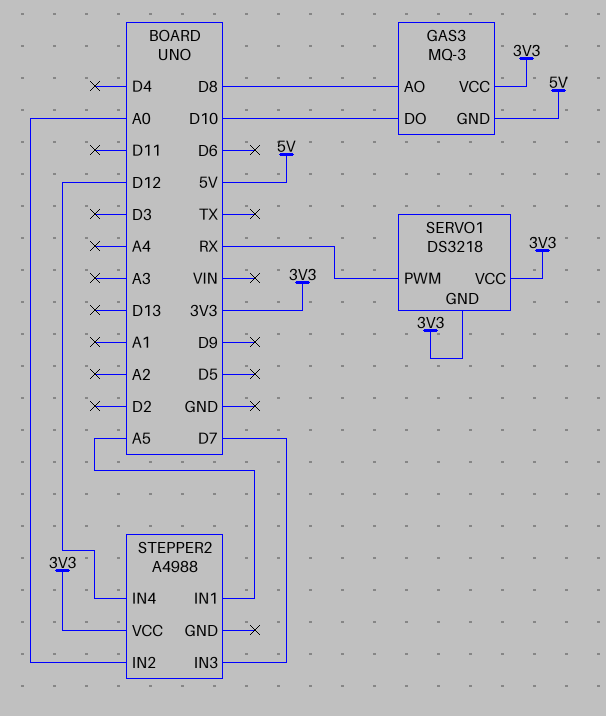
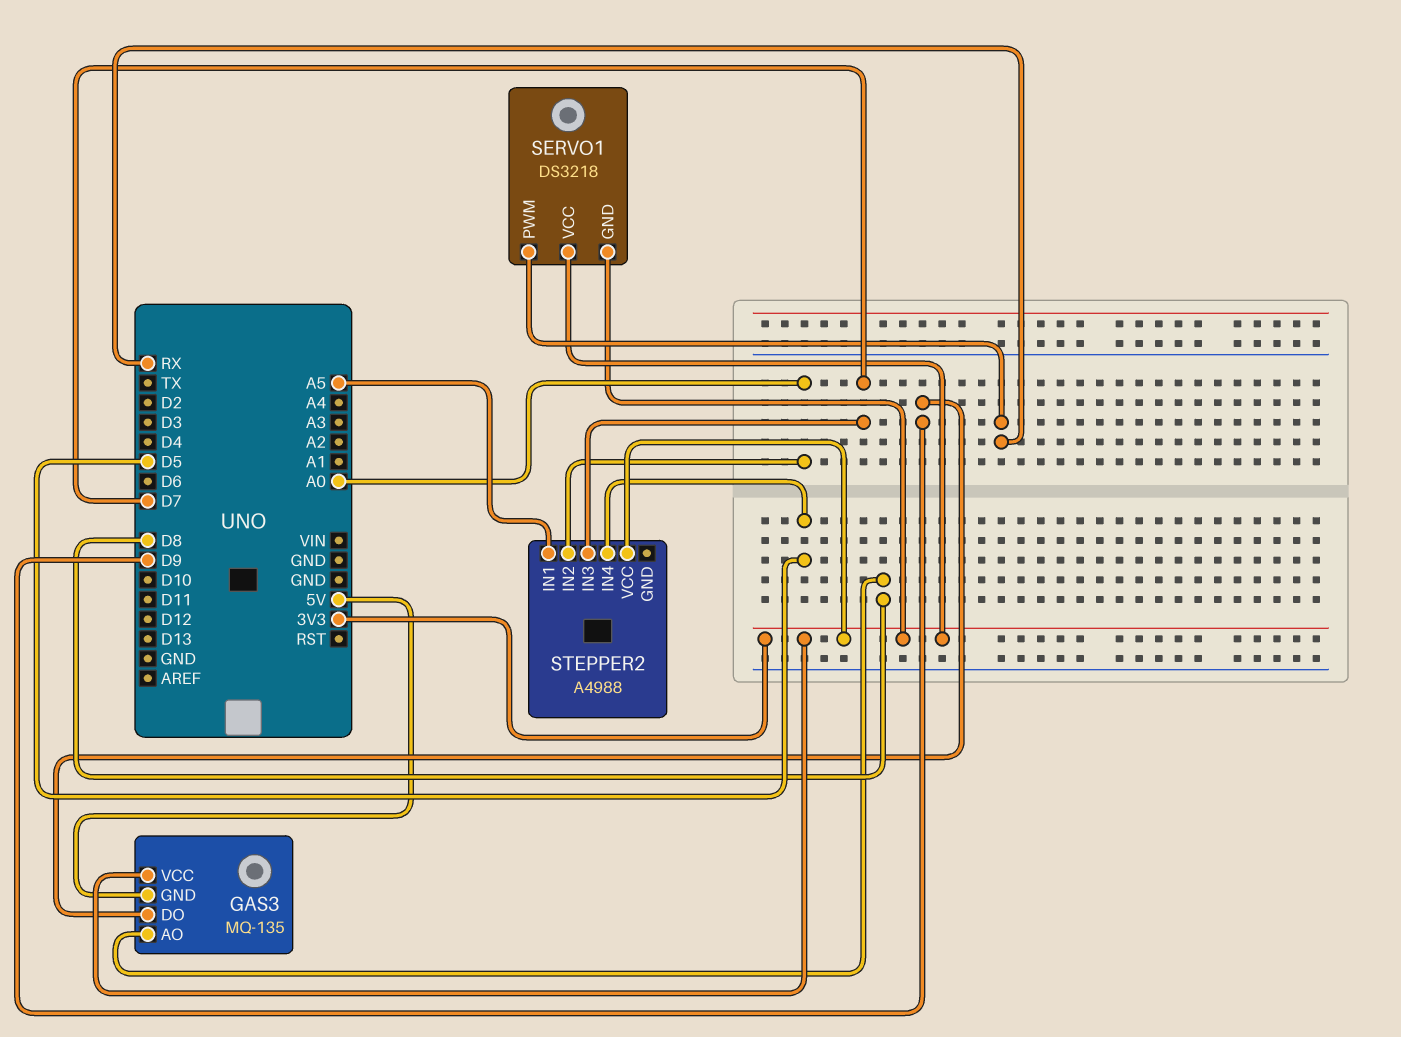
GAS3: MQ-3 -> MQ-135
GAS3 pin DO: D10 -> D9
STEPPER2 pin IN4: D12 -> D5

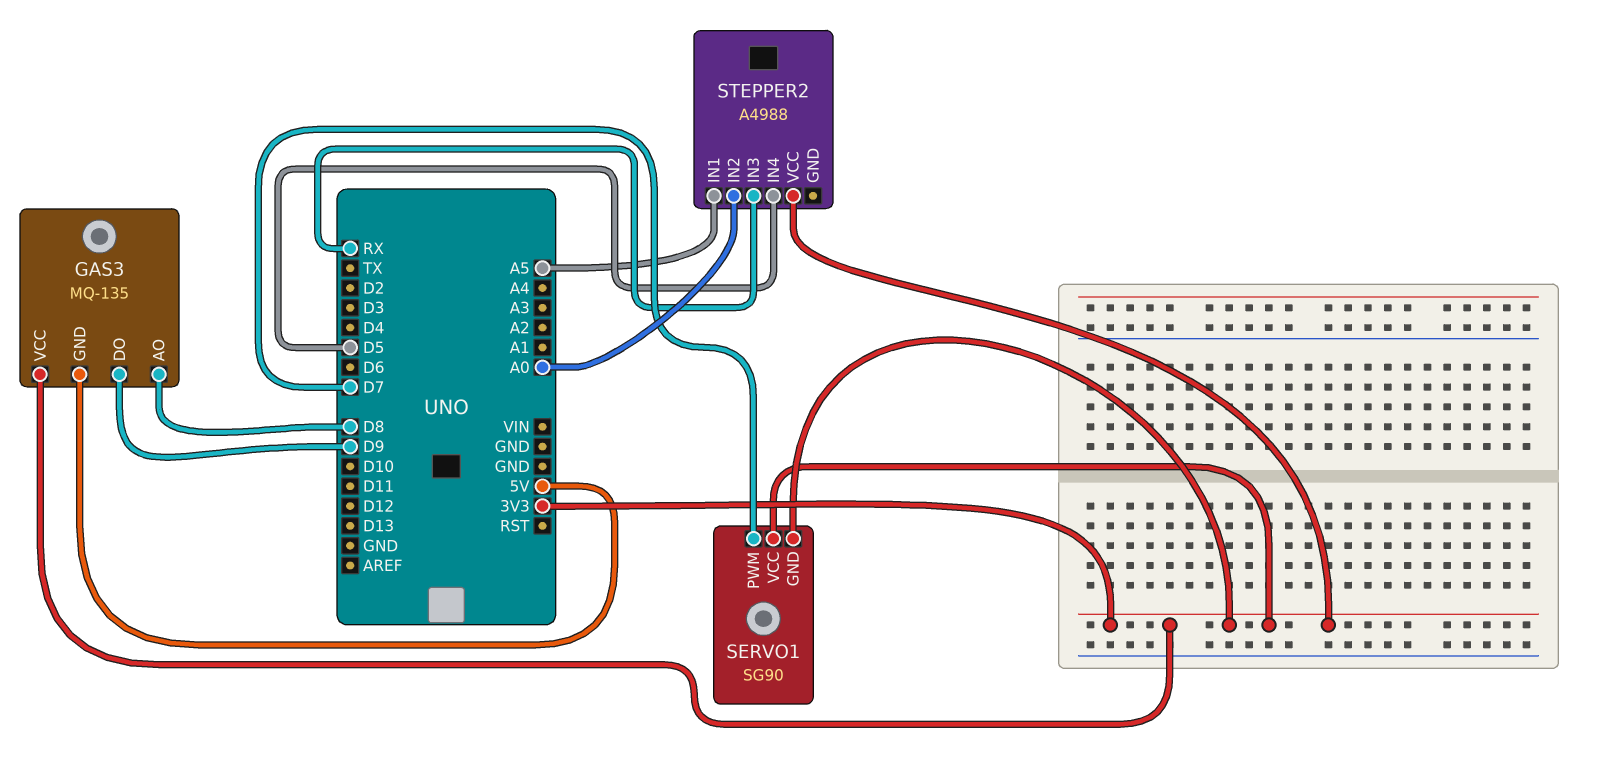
SERVO1: DS3218 -> SG90
SERVO1 pin PWM: RX -> D7
STEPPER2 pin IN3: D7 -> RX

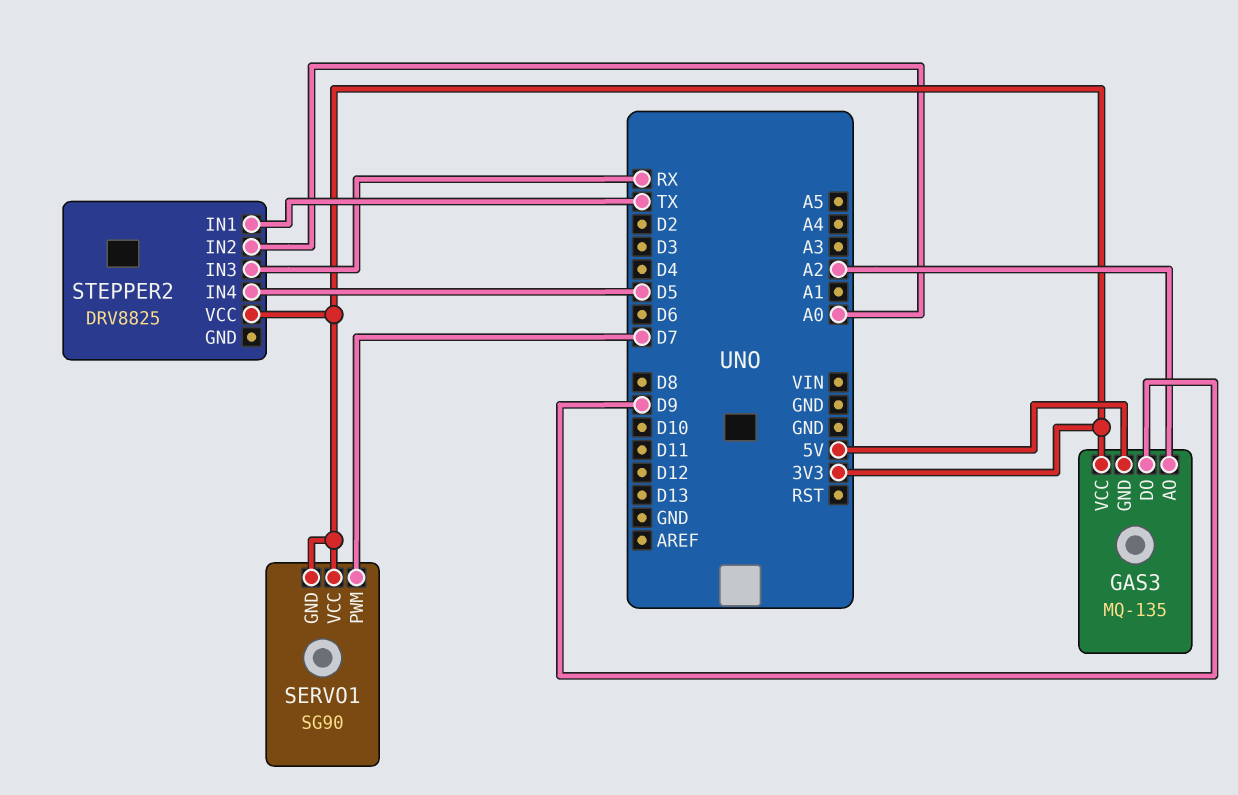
GAS3 pin AO: D8 -> A2
STEPPER2: A4988 -> DRV8825
STEPPER2 pin IN1: A5 -> TX

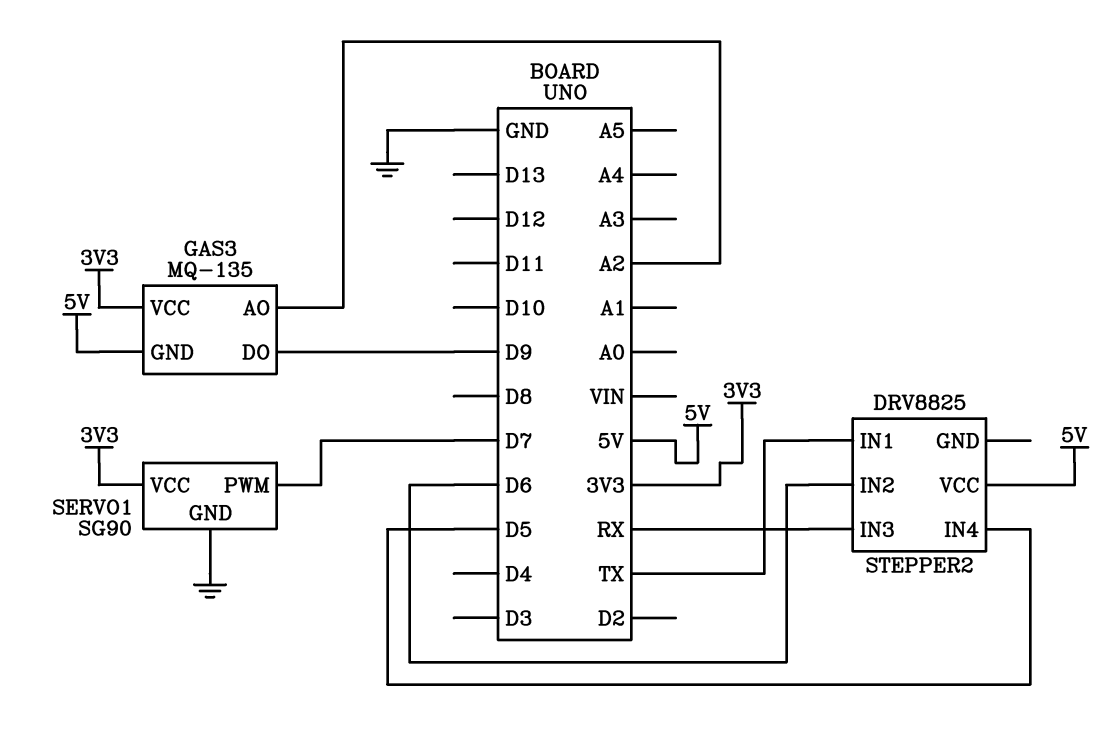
SERVO1 pin GND: 3V3 -> GND
STEPPER2 pin IN2: A0 -> D6
STEPPER2 pin VCC: 3V3 -> 5V

